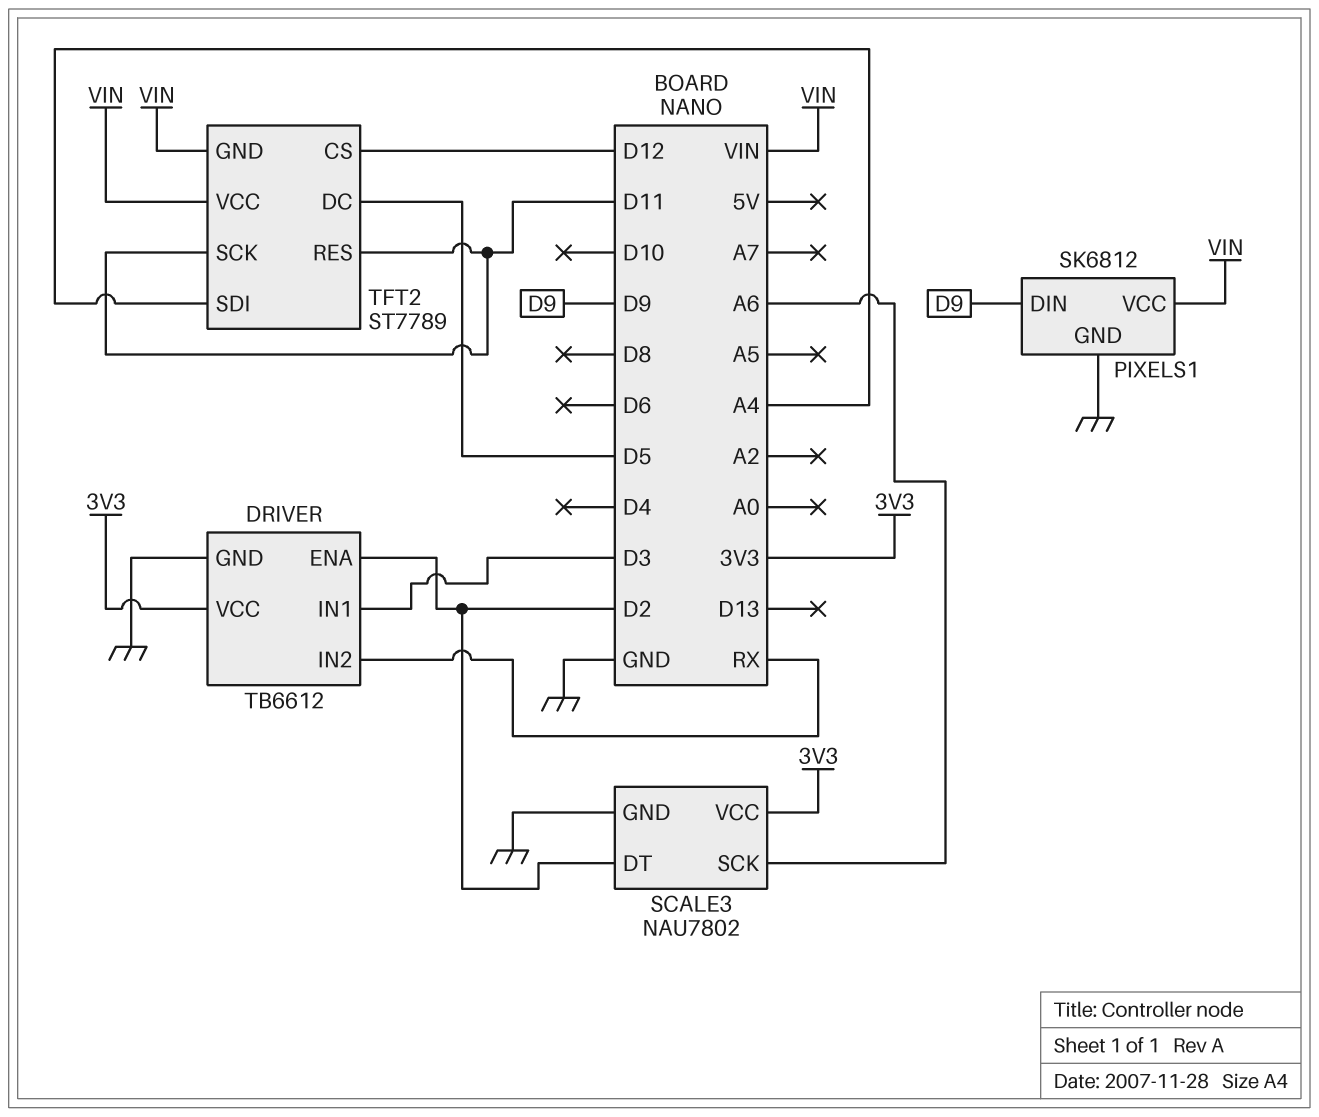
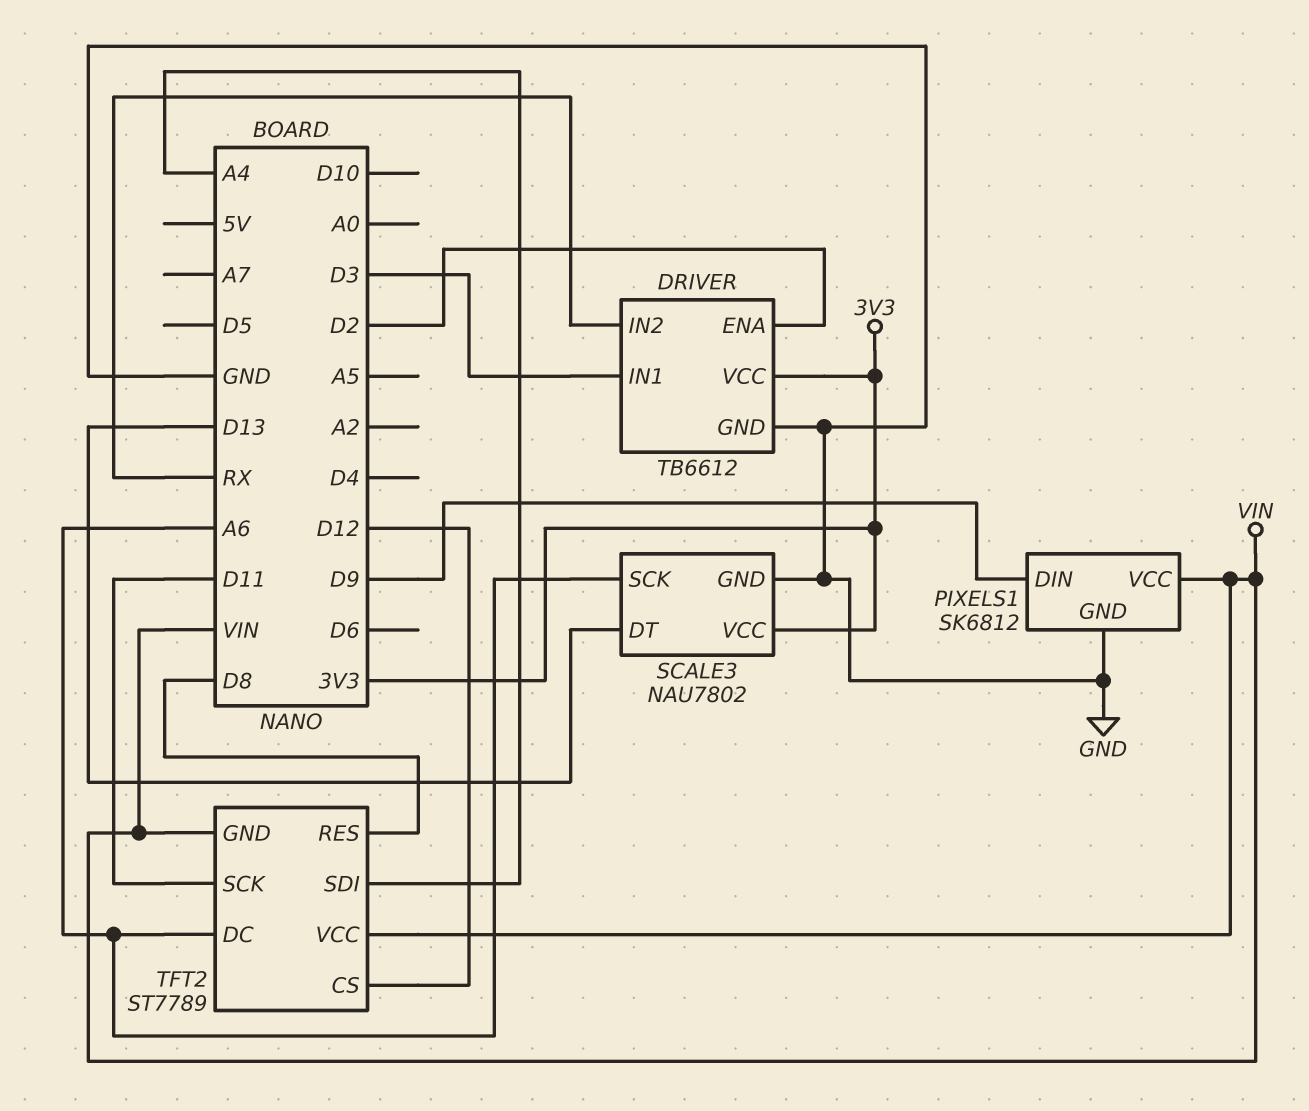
SCALE3 pin DT: D2 -> D13
TFT2 pin DC: D5 -> A6
TFT2 pin RES: D11 -> D8

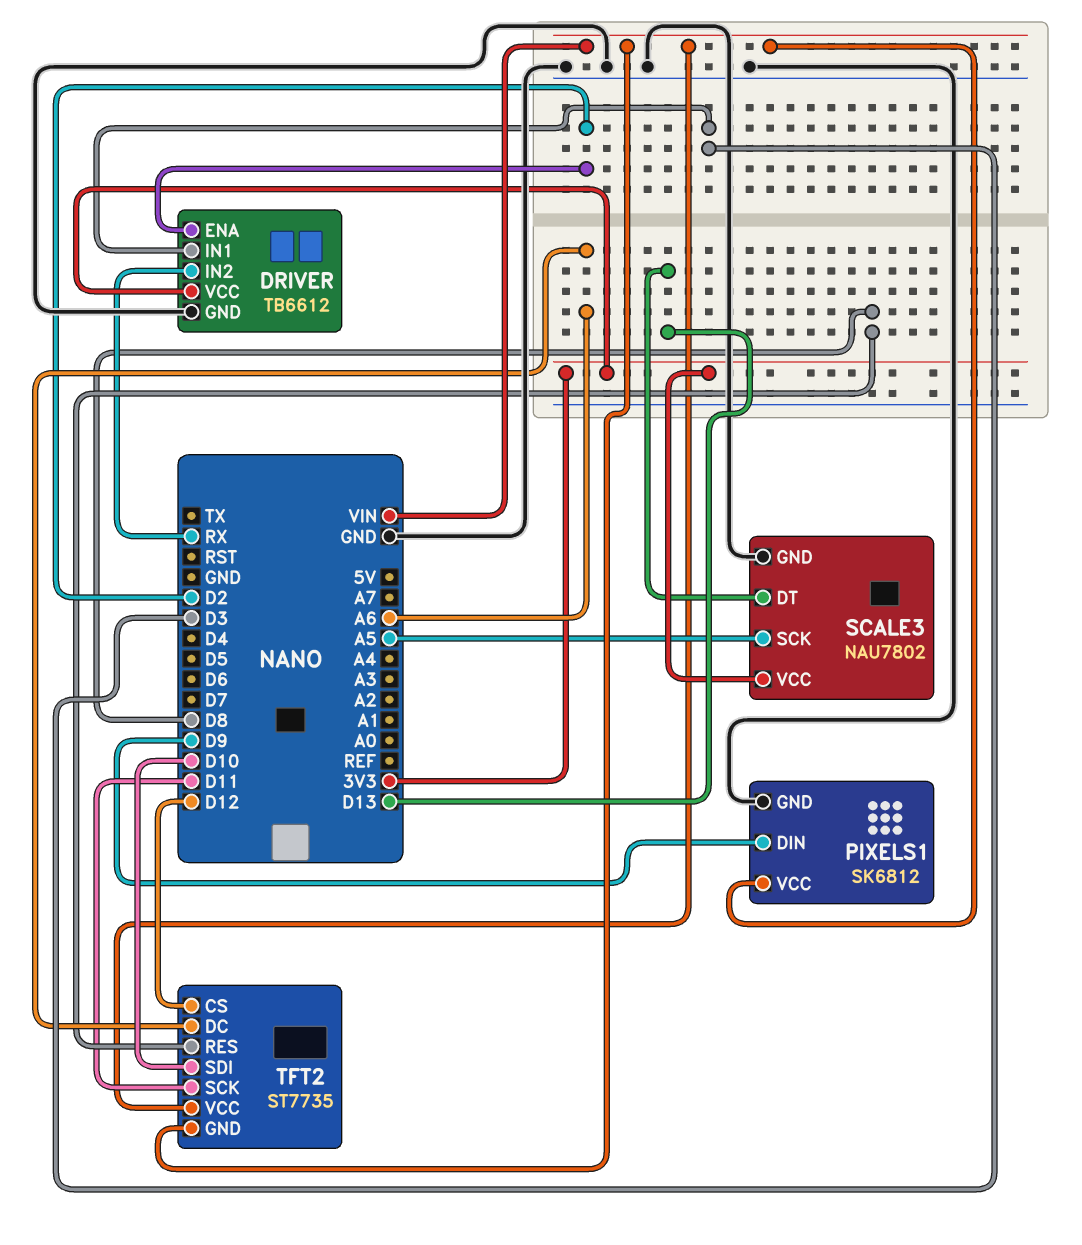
SCALE3 pin SCK: A6 -> A5
TFT2: ST7789 -> ST7735
TFT2 pin SDI: A4 -> D10

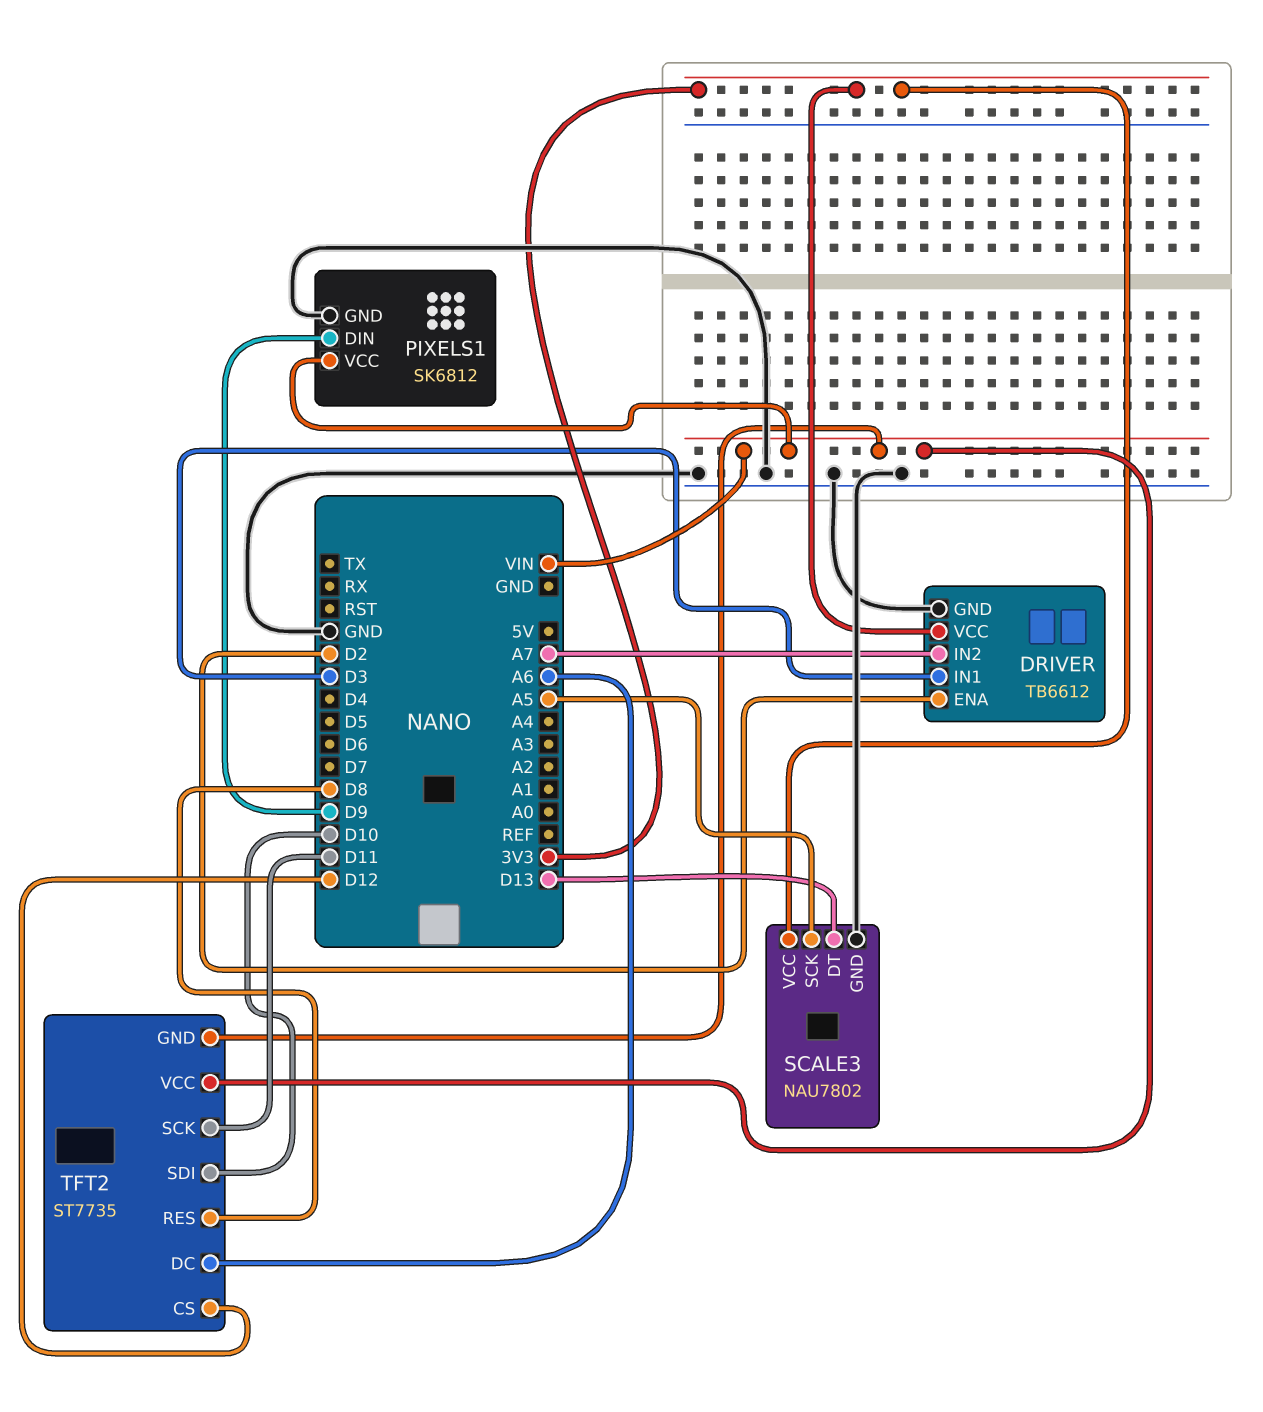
DRIVER pin IN2: RX -> A7

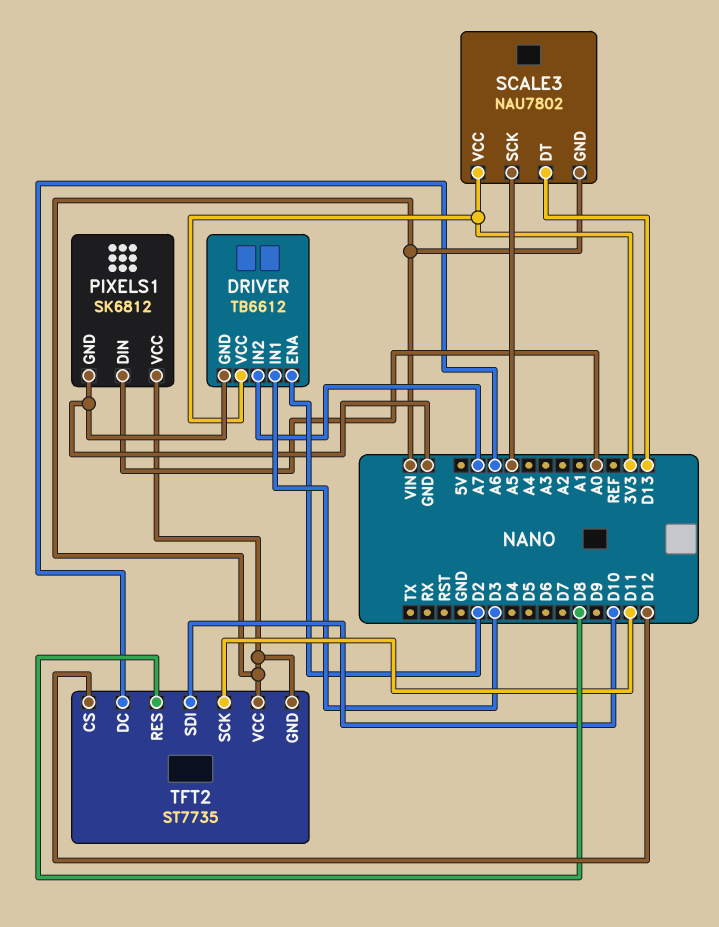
PIXELS1 pin DIN: D9 -> A0
SCALE3 pin GND: GND -> VIN

